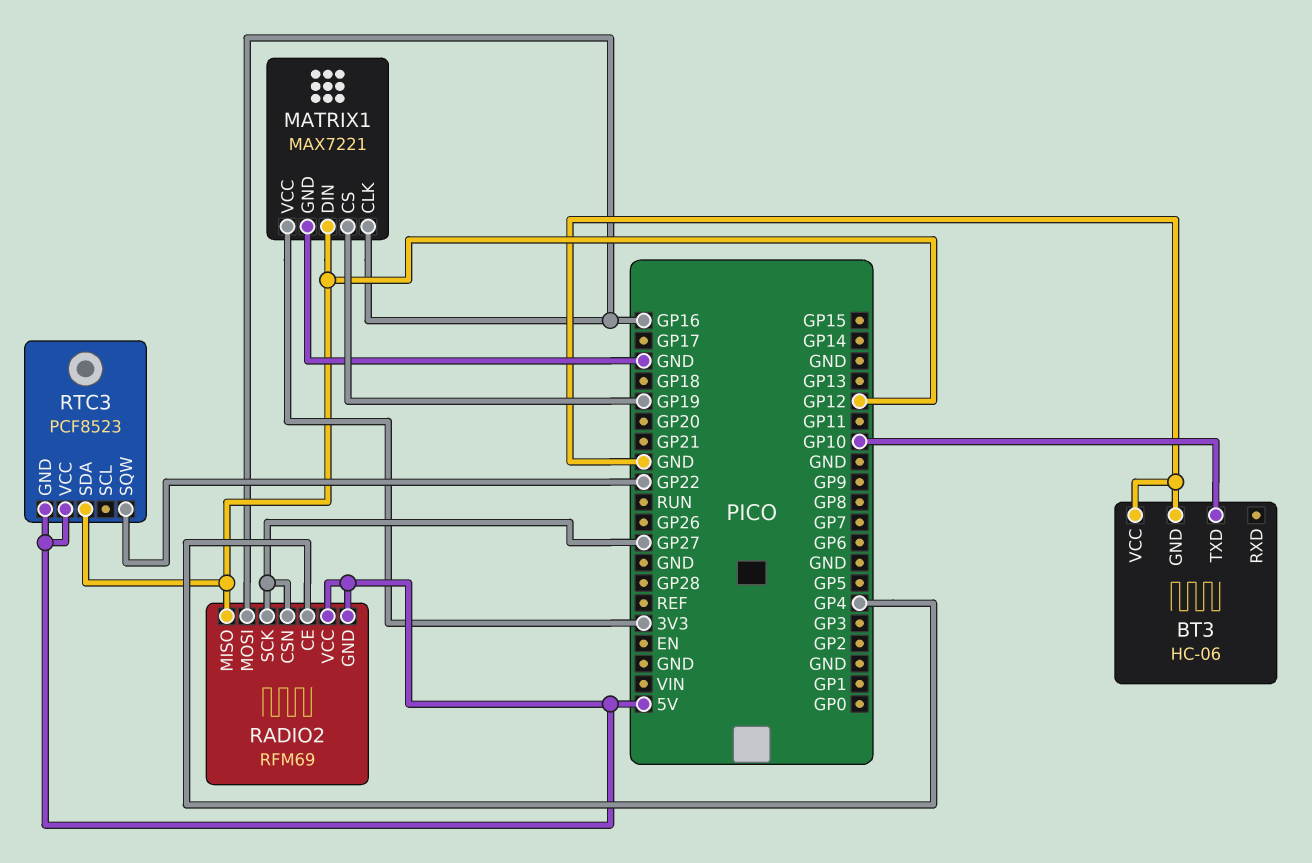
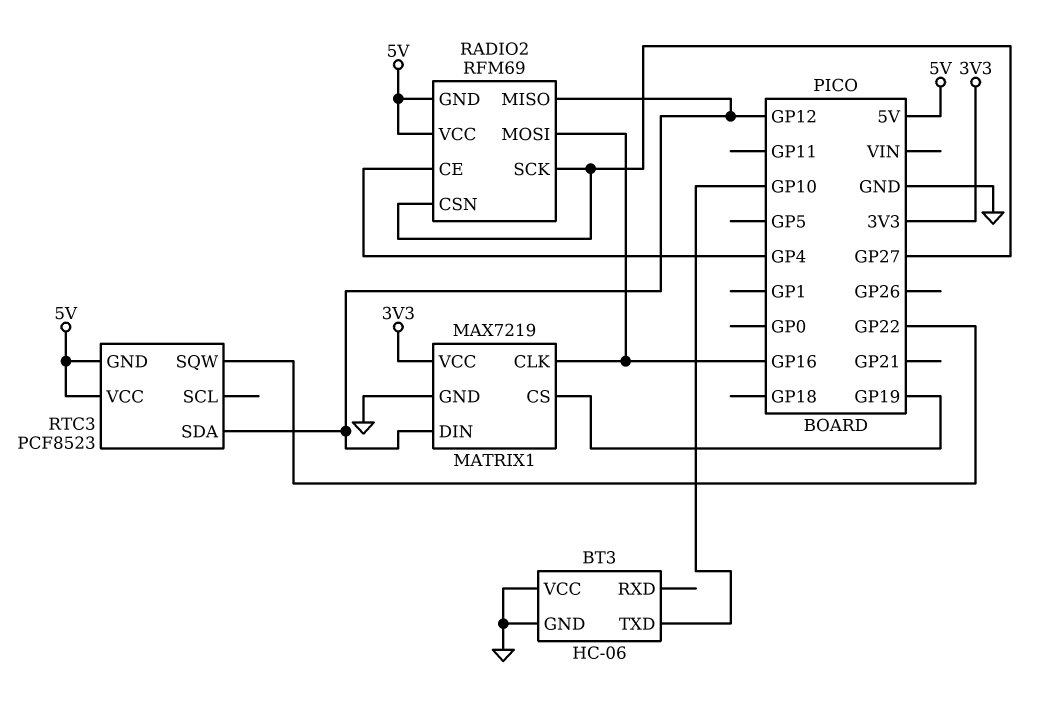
MATRIX1: MAX7221 -> MAX7219

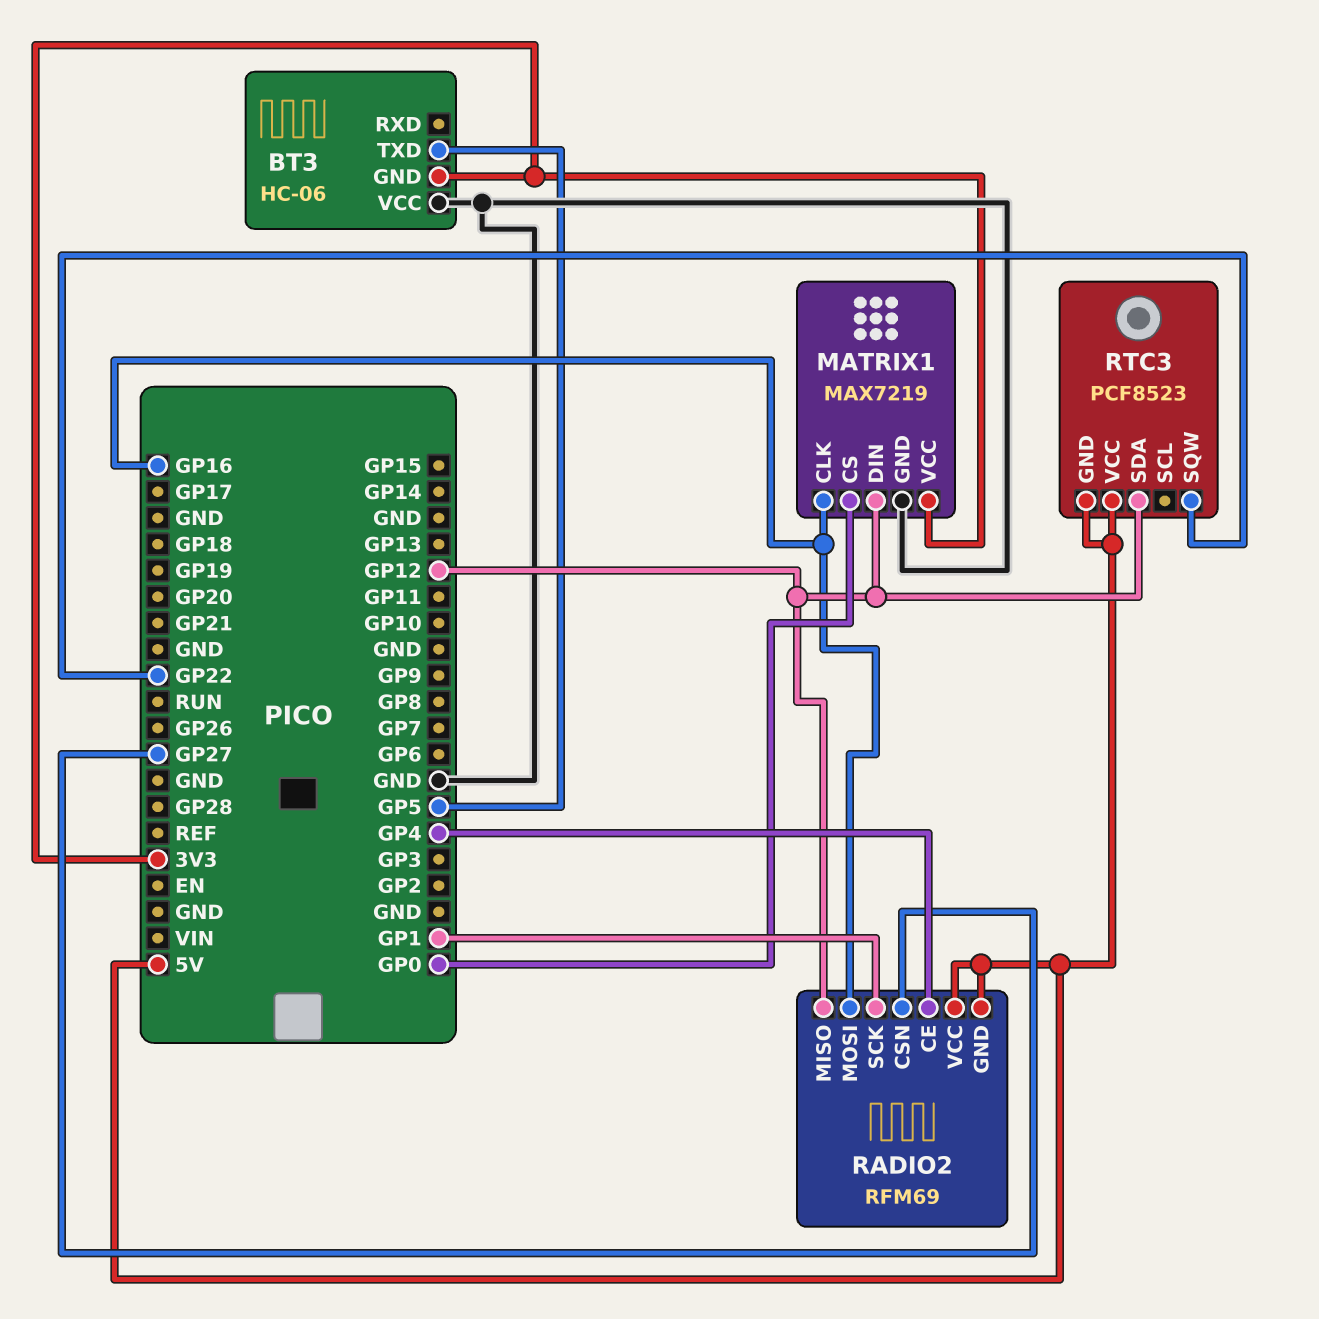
BT3 pin GND: GND -> 3V3
BT3 pin TXD: GP10 -> GP5
MATRIX1 pin CS: GP19 -> GP0
RADIO2 pin SCK: GP27 -> GP1

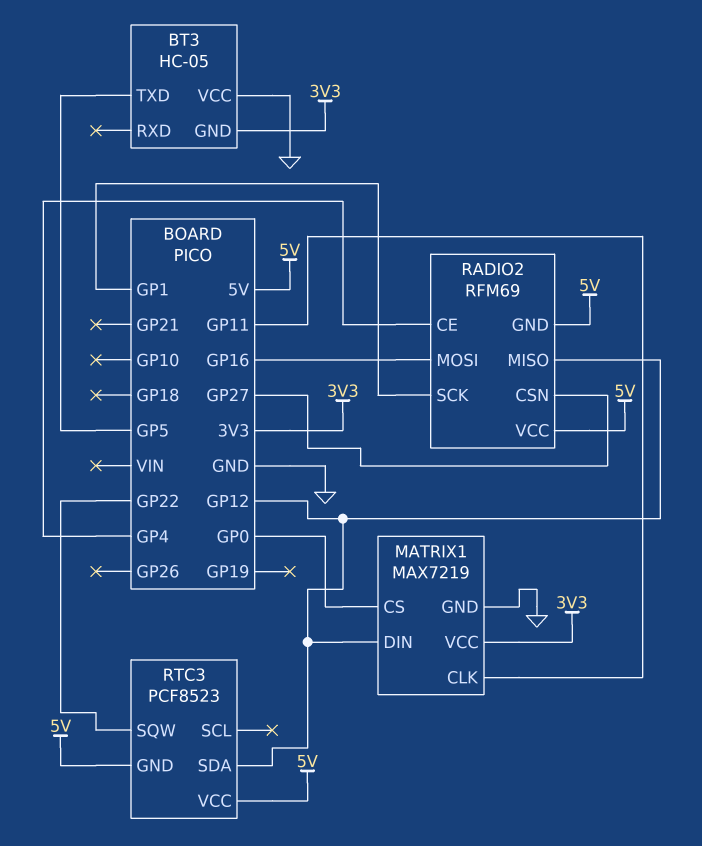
BT3: HC-06 -> HC-05
MATRIX1 pin CLK: GP16 -> GP11

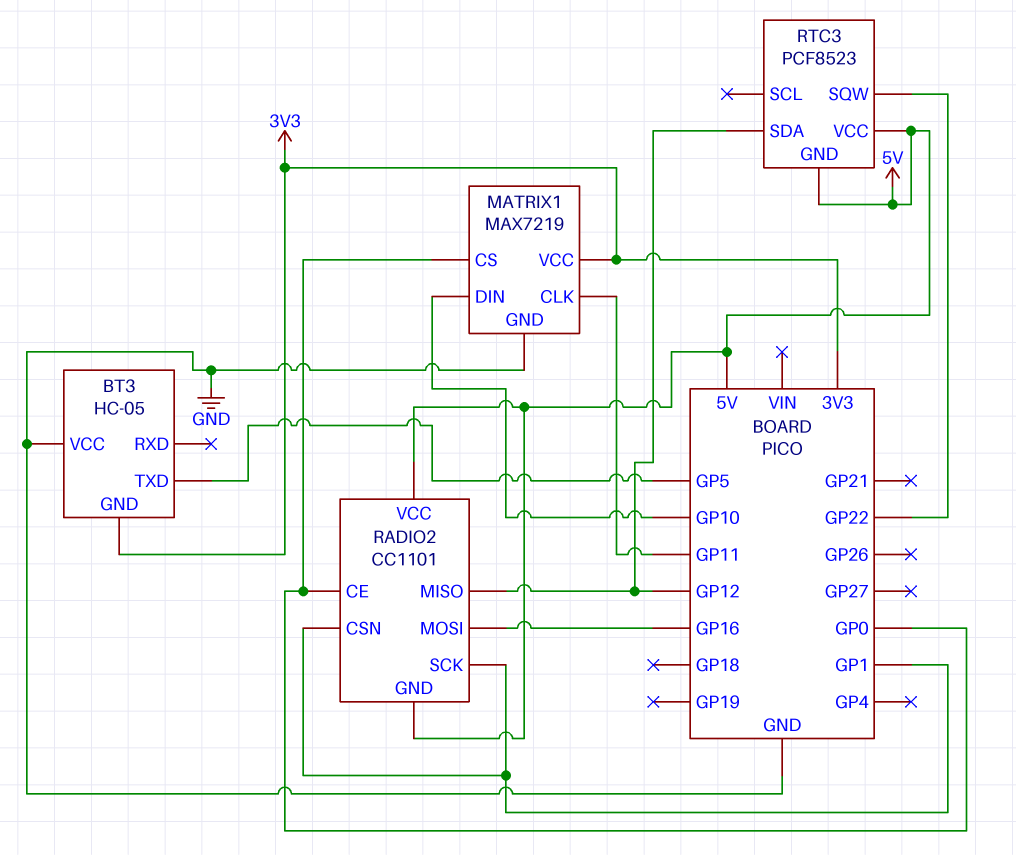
MATRIX1 pin DIN: GP12 -> GP10
RADIO2: RFM69 -> CC1101
RADIO2 pin CE: GP4 -> GP0
RADIO2 pin CSN: GP27 -> GP1

